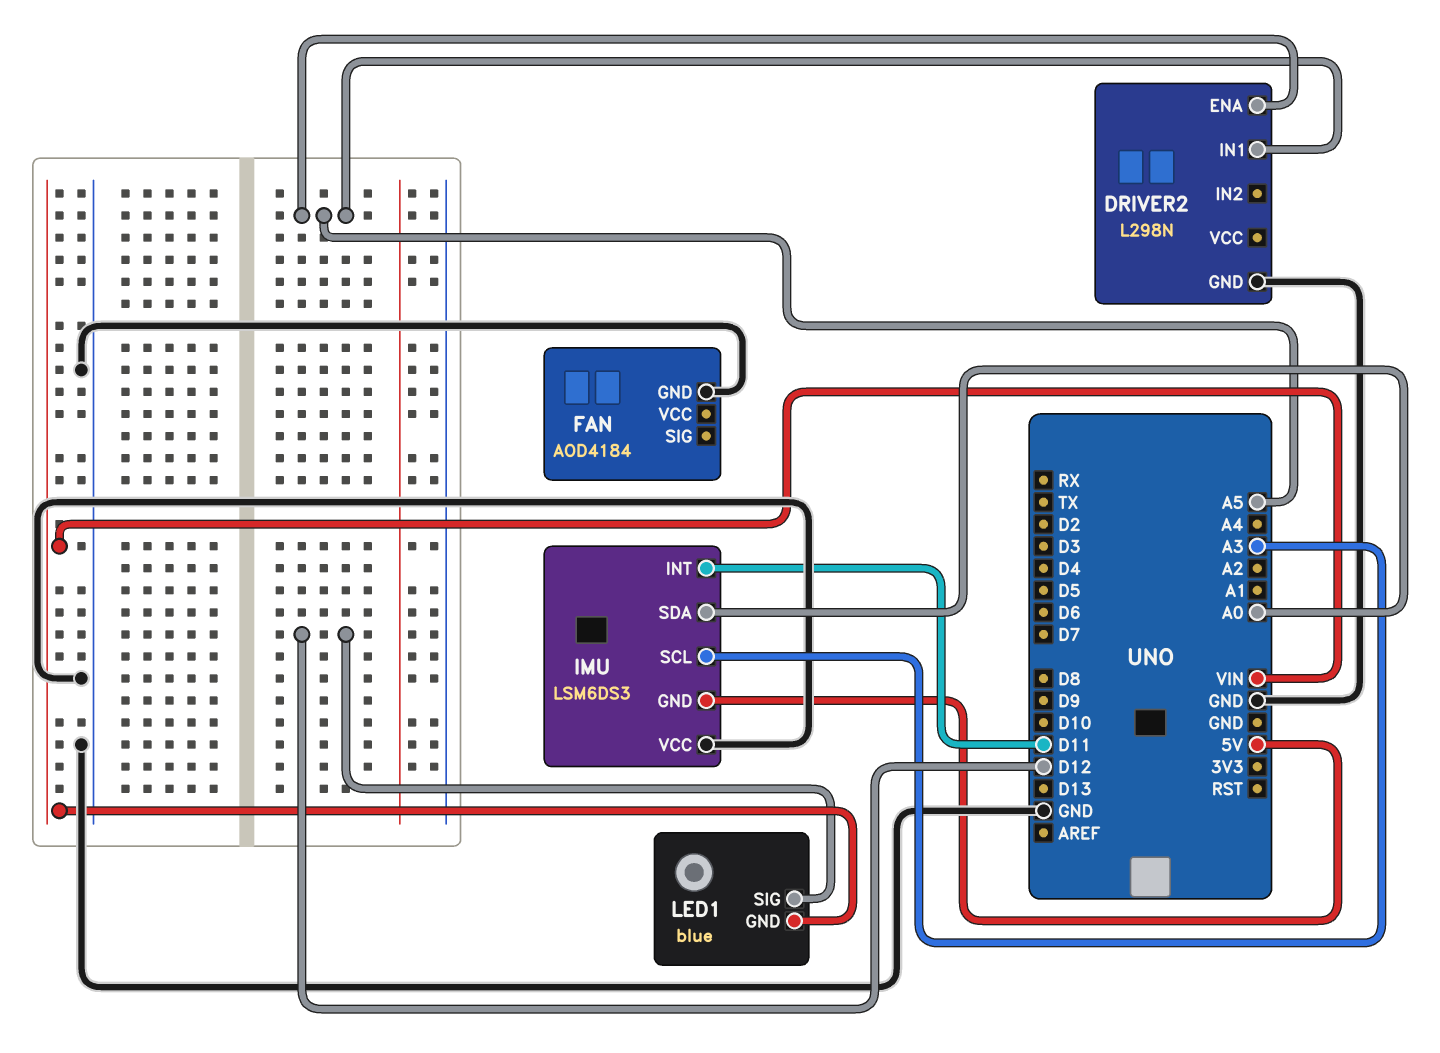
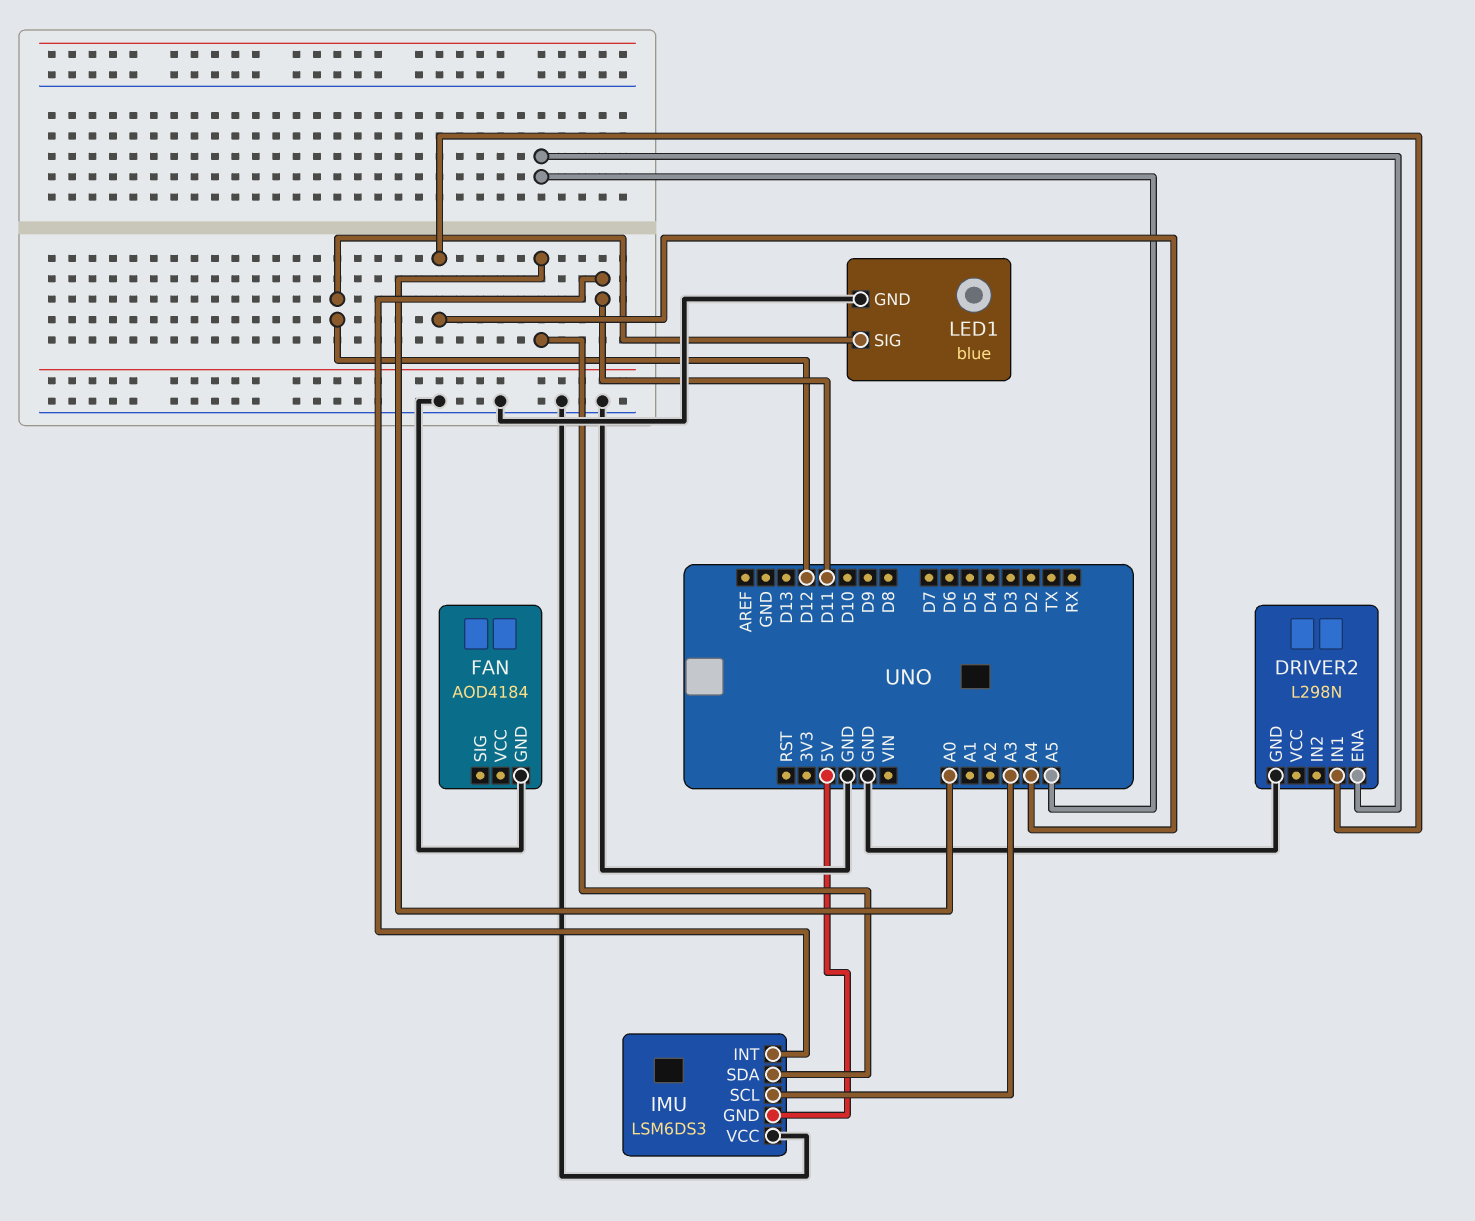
DRIVER2 pin IN1: A5 -> A4
LED1 pin GND: VIN -> GND

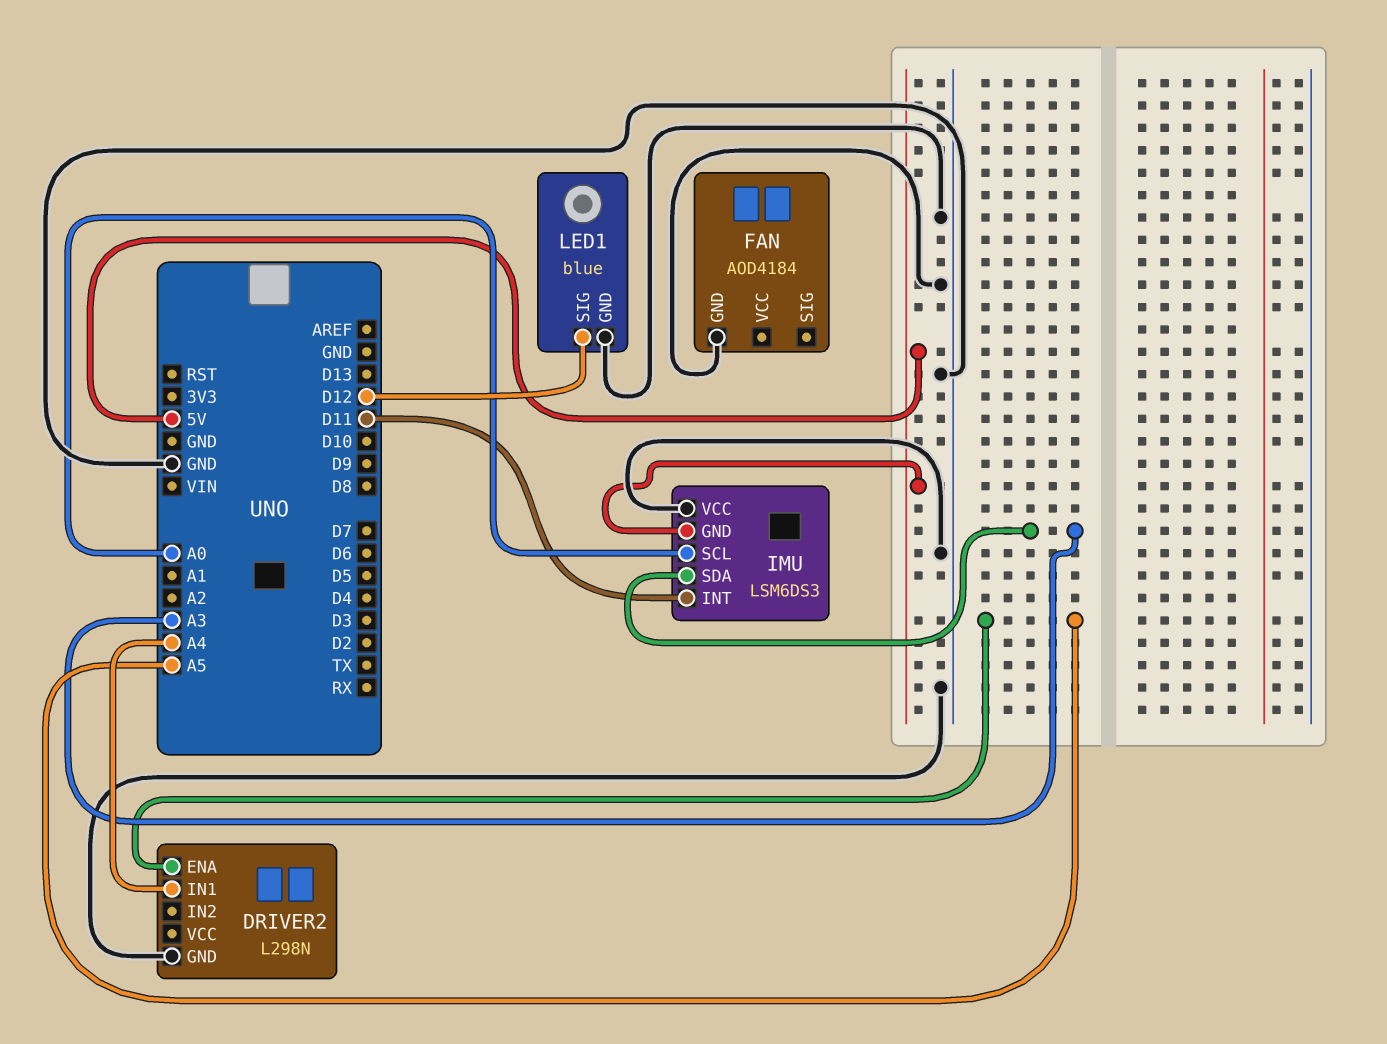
IMU pin SCL: A3 -> A0
IMU pin SDA: A0 -> A3

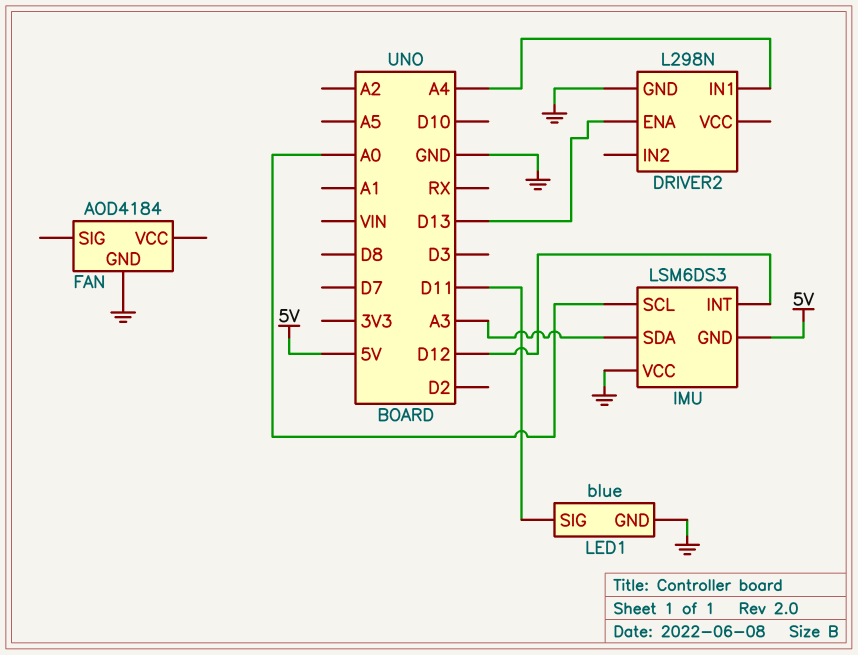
DRIVER2 pin ENA: A5 -> D13
IMU pin INT: D11 -> D12
LED1 pin SIG: D12 -> D11

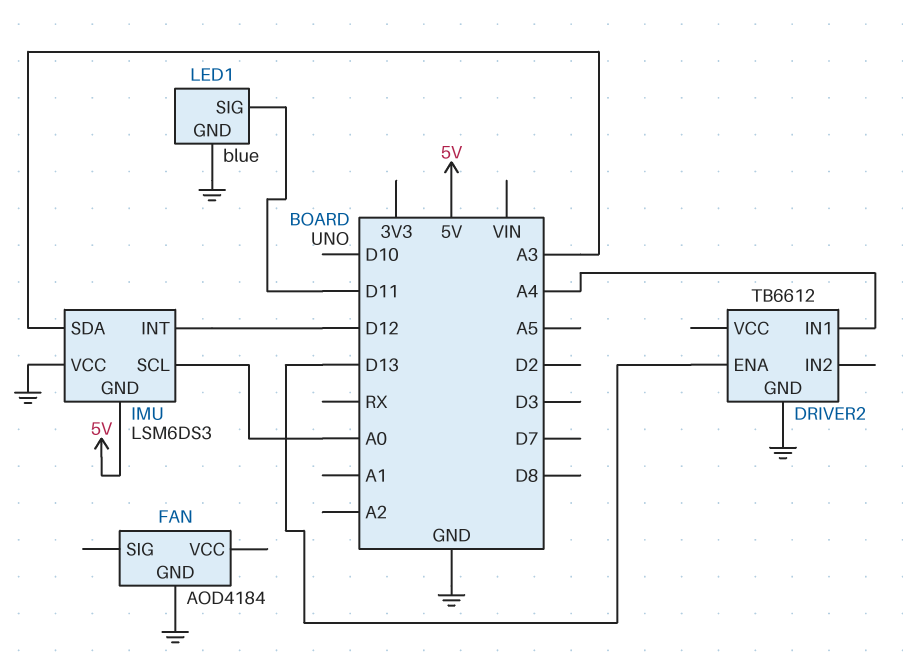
DRIVER2: L298N -> TB6612

